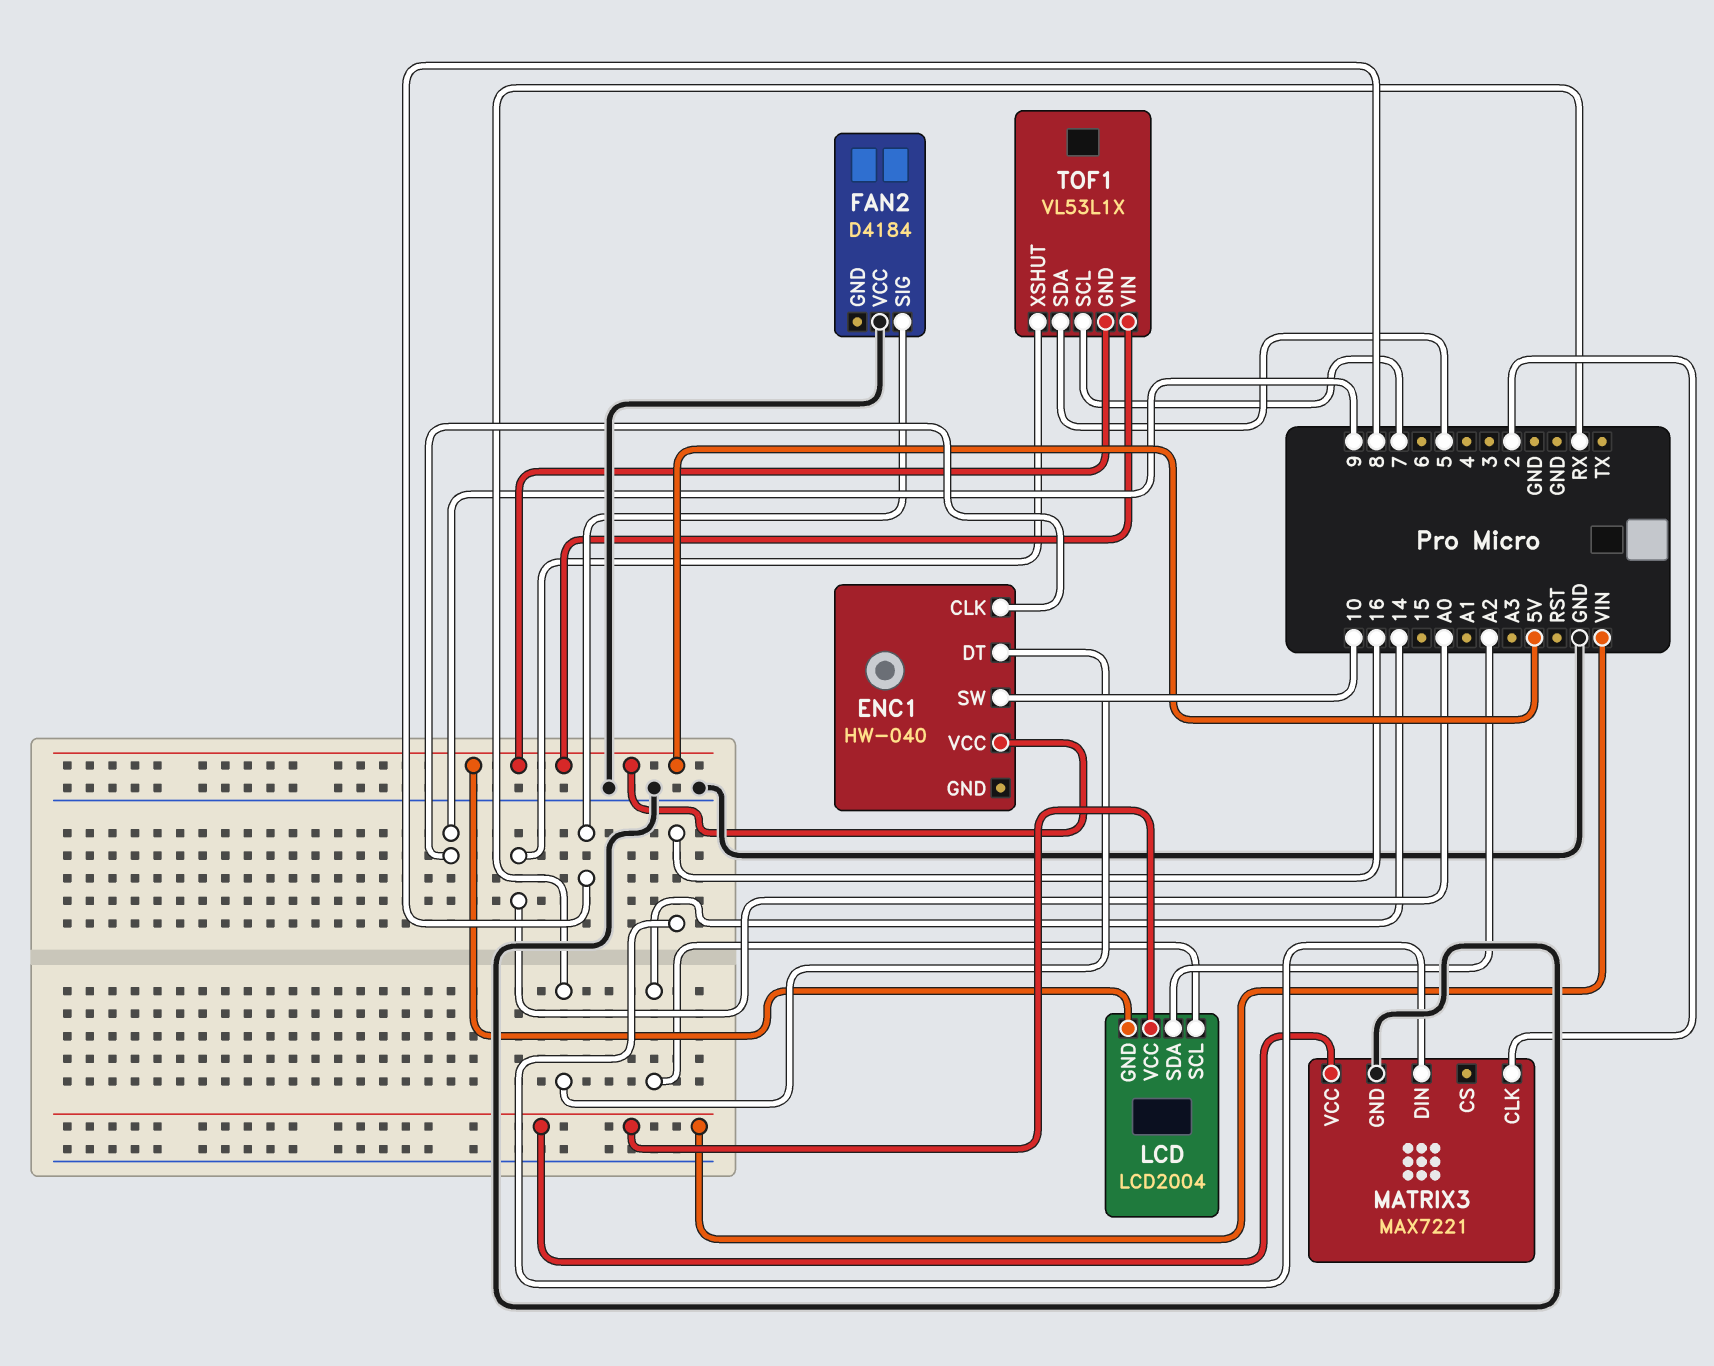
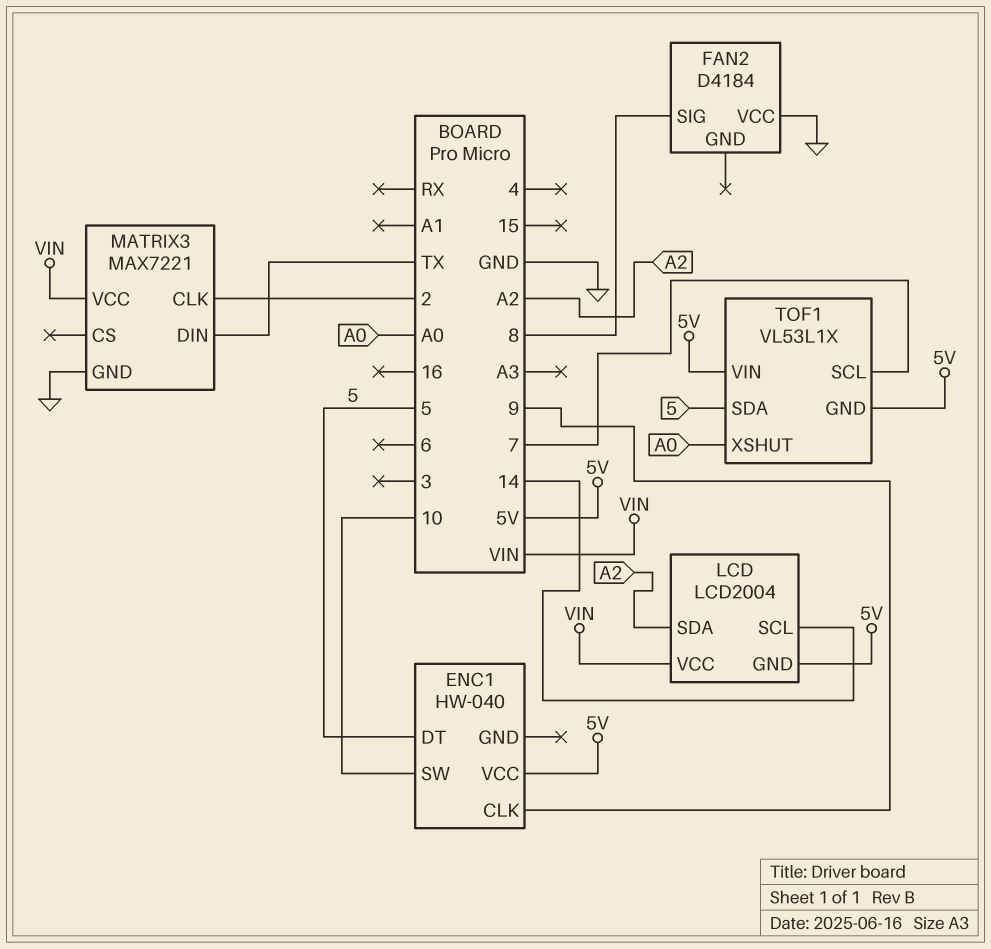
ENC1 pin DT: RX -> 5
MATRIX3 pin DIN: 16 -> TX

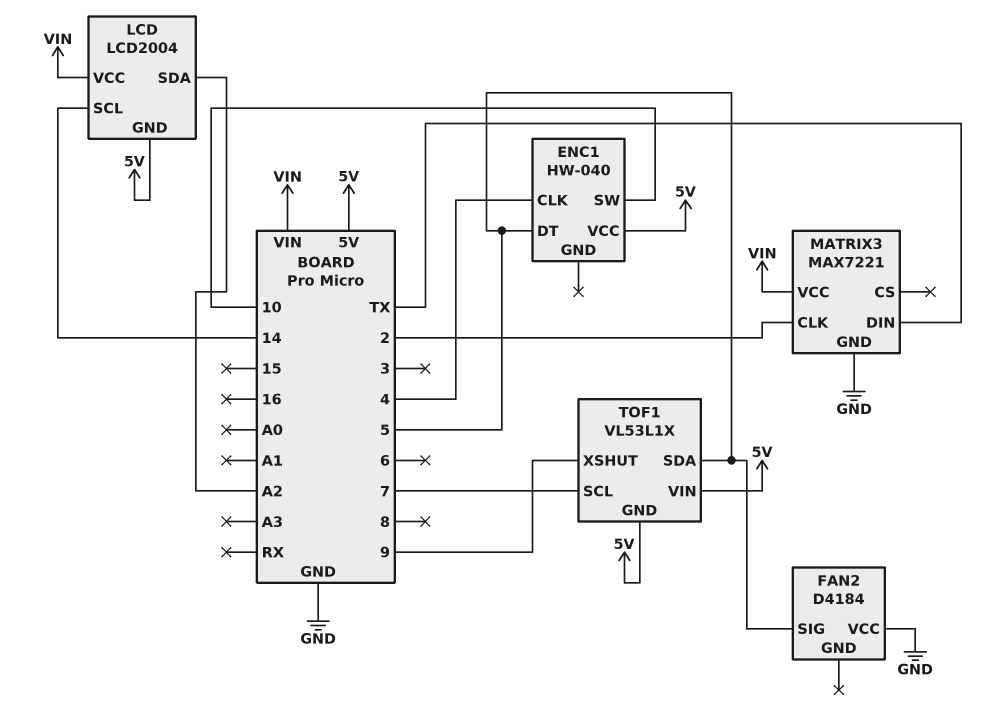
ENC1 pin CLK: 9 -> 4
FAN2 pin SIG: 8 -> 5
TOF1 pin XSHUT: A0 -> 9

